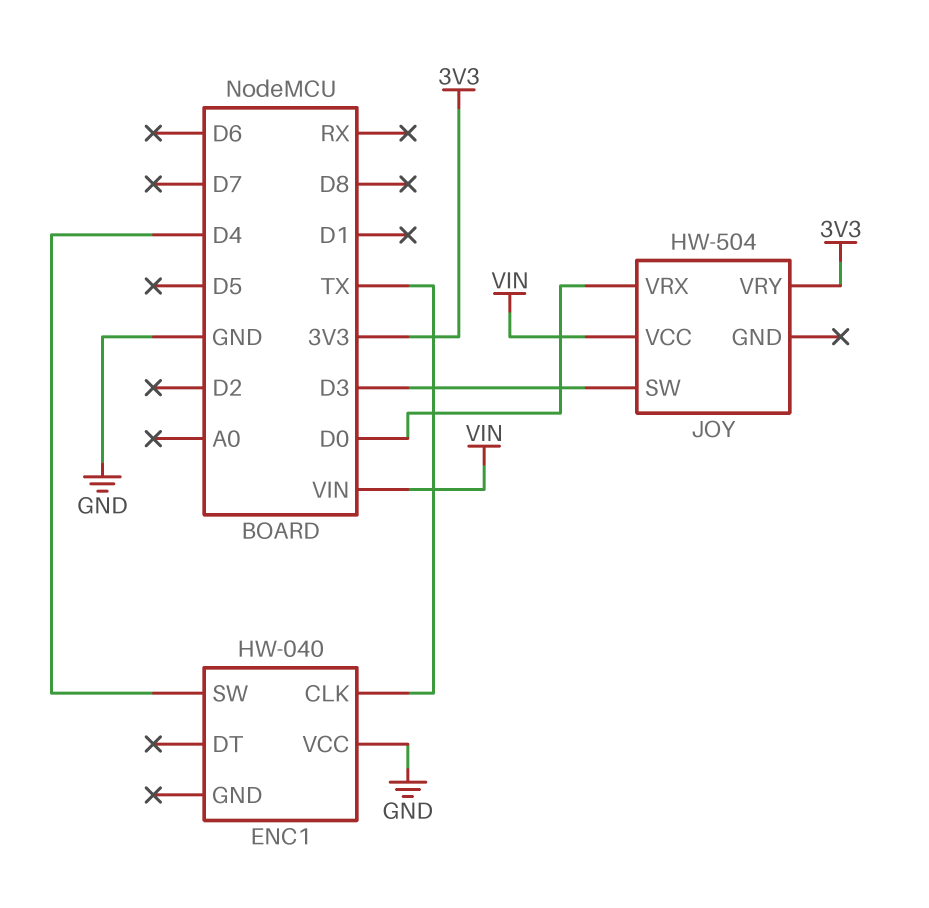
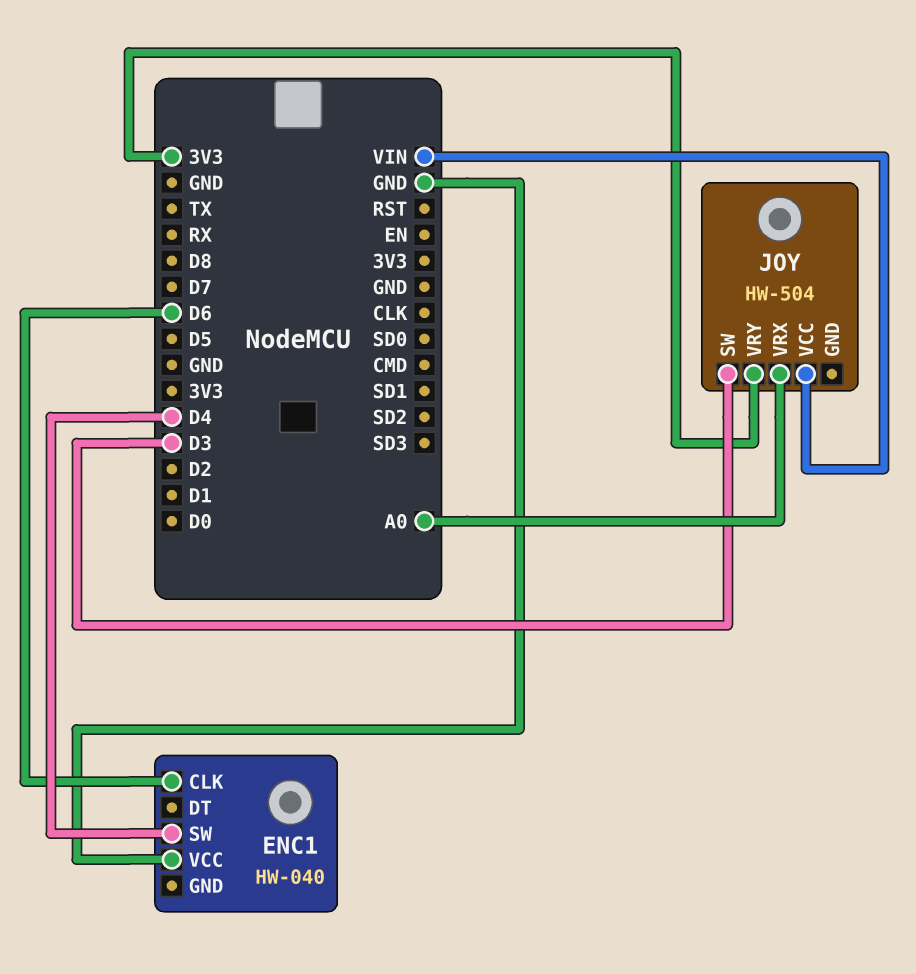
ENC1 pin CLK: TX -> D6
JOY pin VRX: D0 -> A0

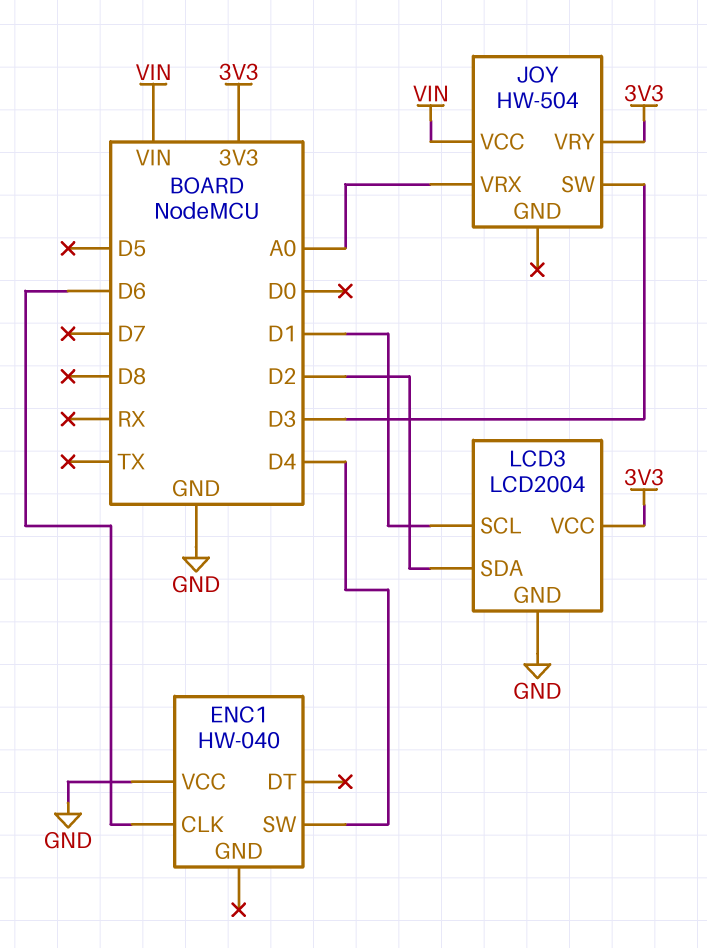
LCD3: none -> LCD2004
LCD3 pin GND: none -> GND
LCD3 pin SCL: none -> D1
LCD3 pin SDA: none -> D2
LCD3 pin VCC: none -> 3V3

